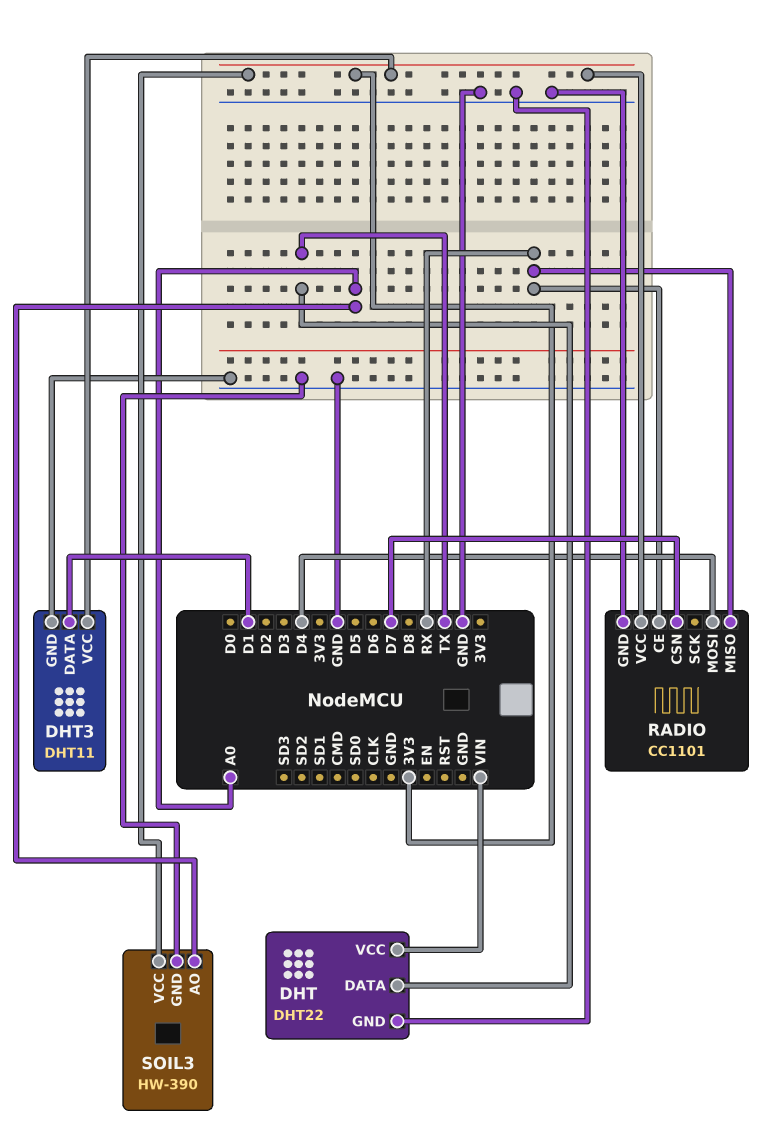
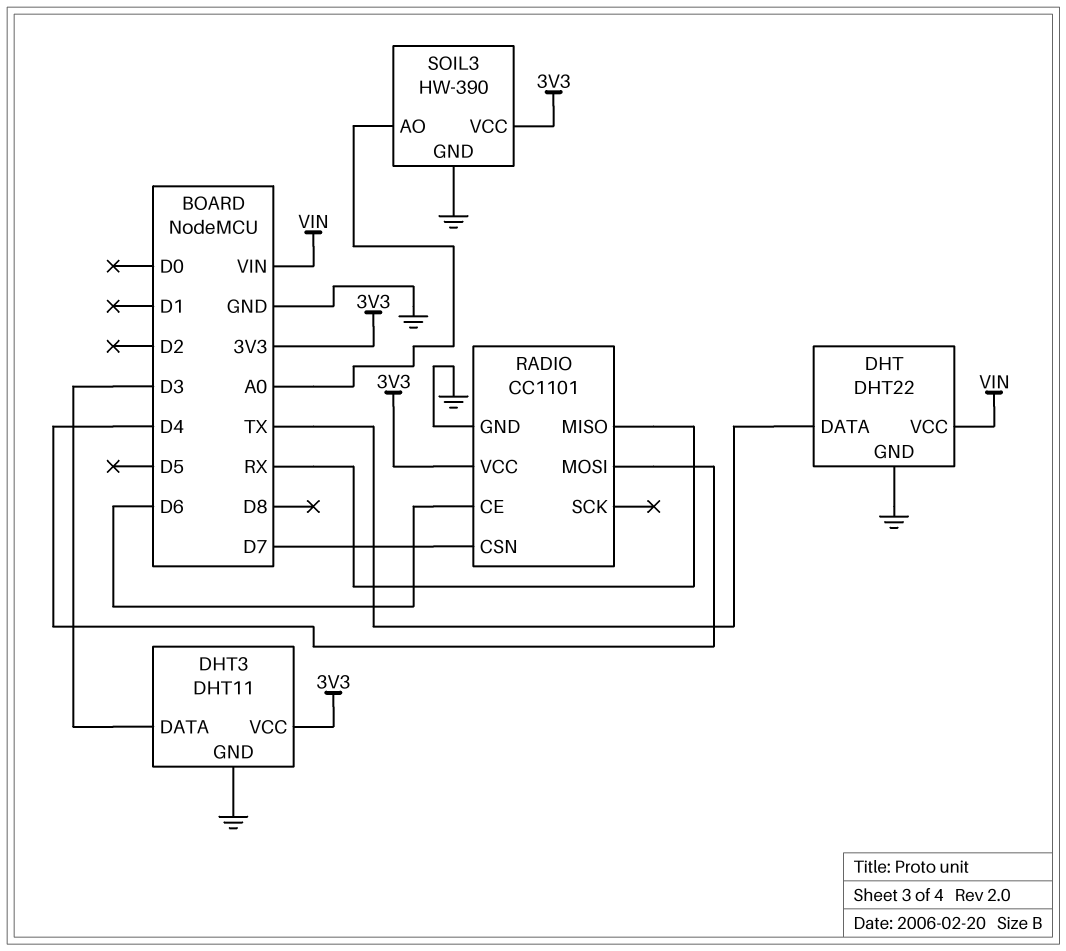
DHT3 pin DATA: D1 -> D3
RADIO pin CE: RX -> D6

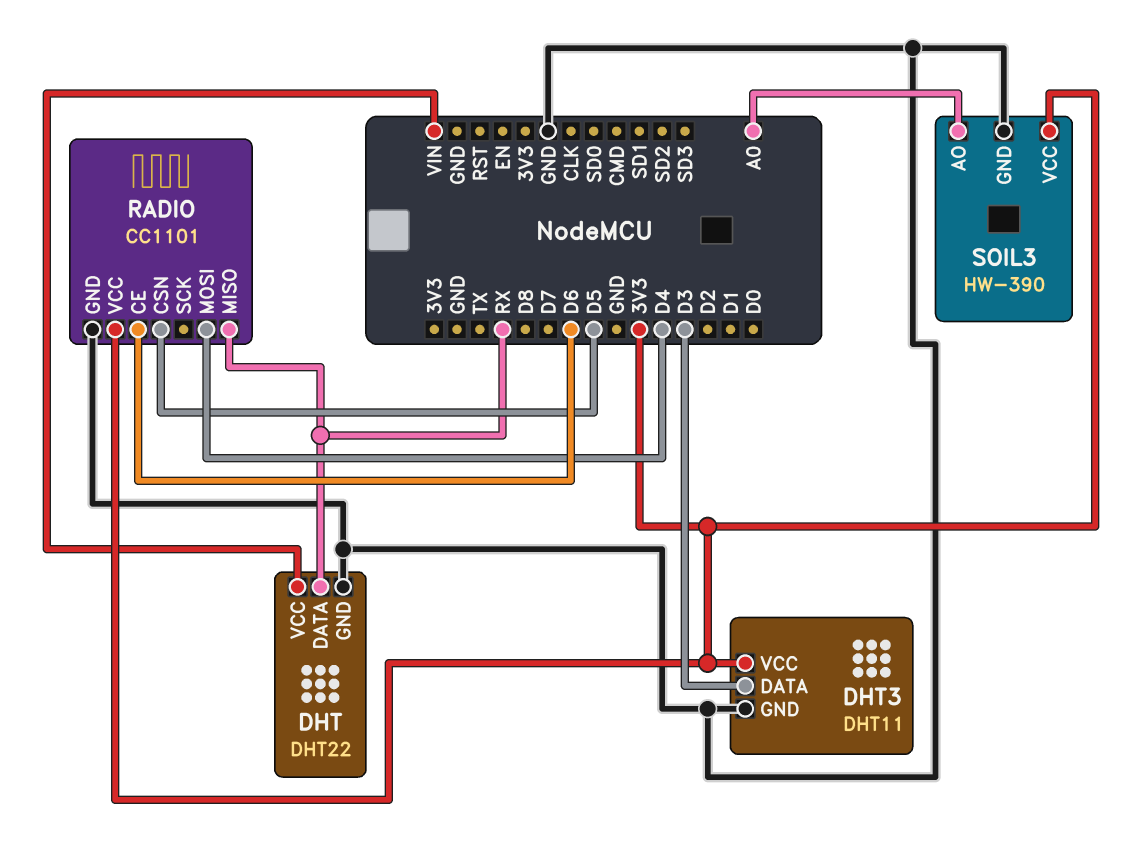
DHT pin DATA: TX -> RX
RADIO pin CSN: D7 -> D5

